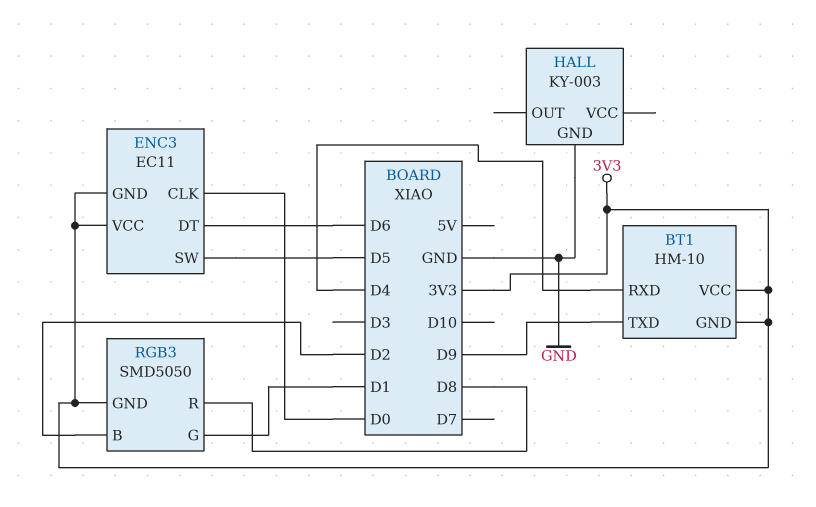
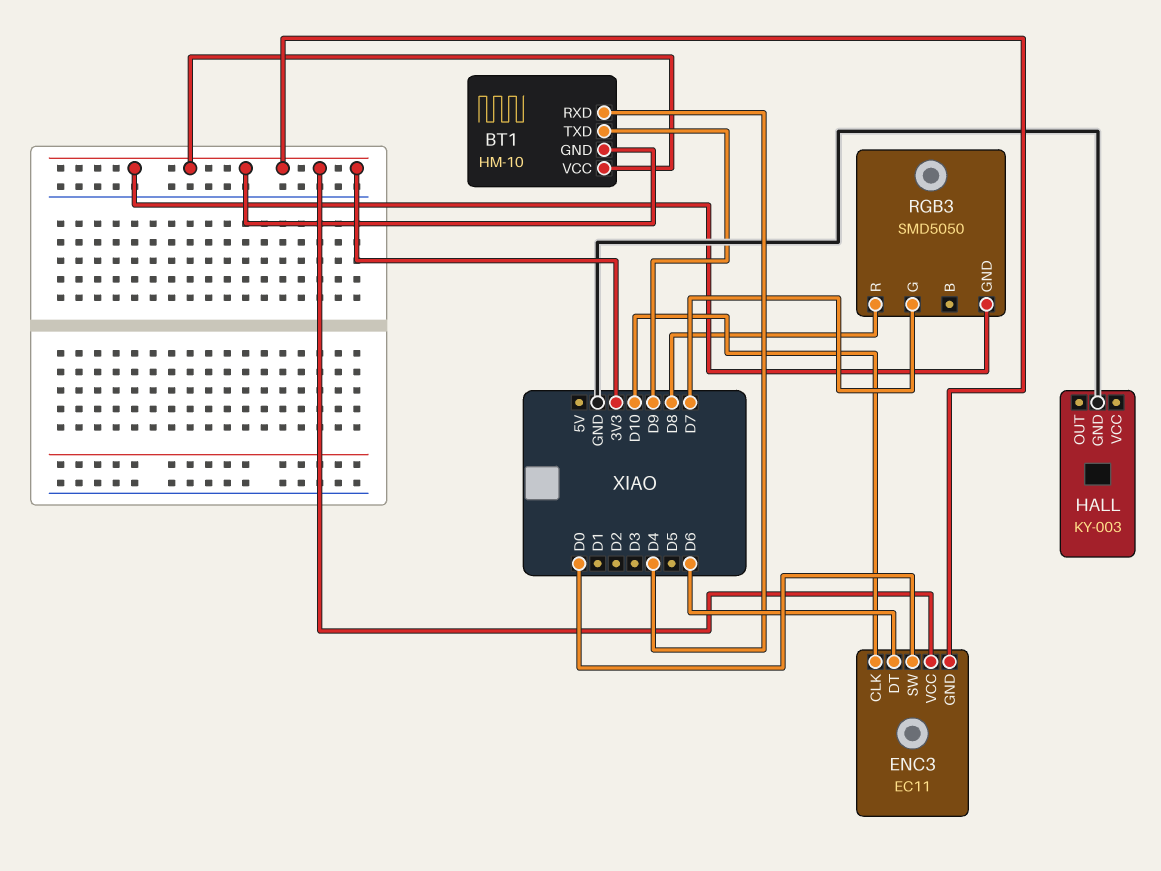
ENC3 pin CLK: D0 -> D10
ENC3 pin SW: D5 -> D0
RGB3 pin B: D2 -> none
RGB3 pin G: D1 -> D7

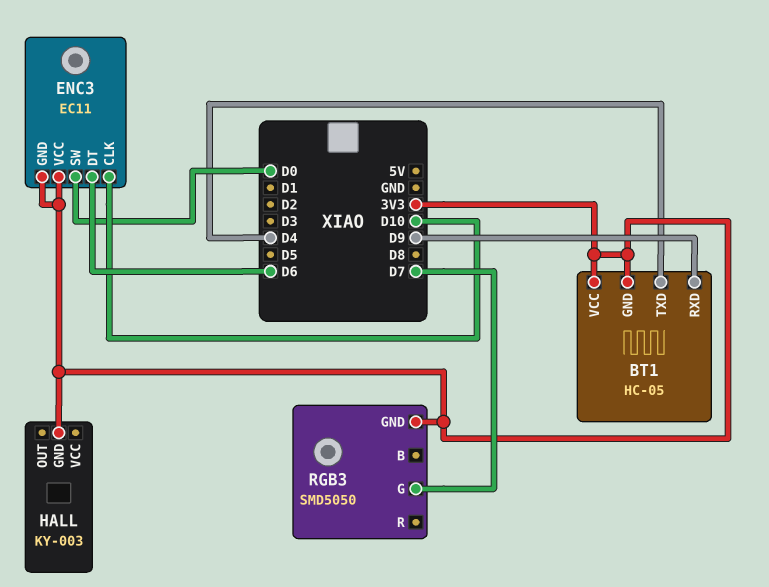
BT1: HM-10 -> HC-05
BT1 pin RXD: D4 -> D9
BT1 pin TXD: D9 -> D4
HALL pin GND: GND -> 3V3
RGB3 pin R: D8 -> none

